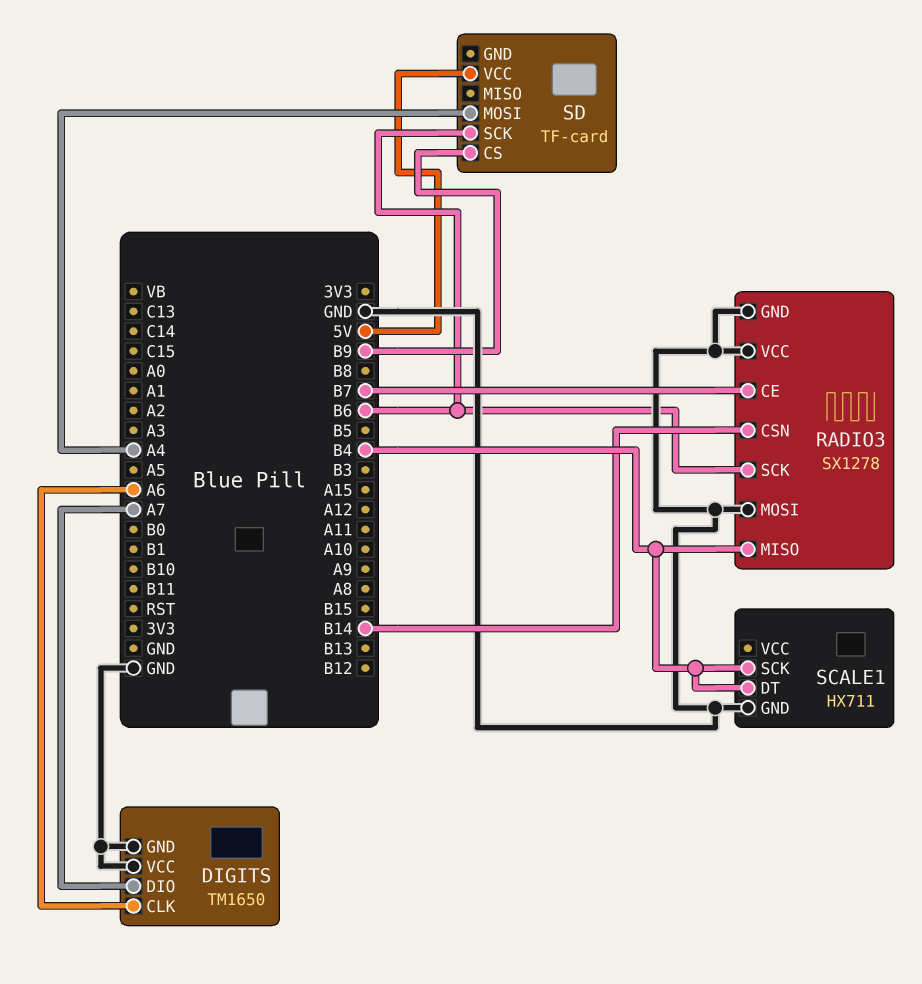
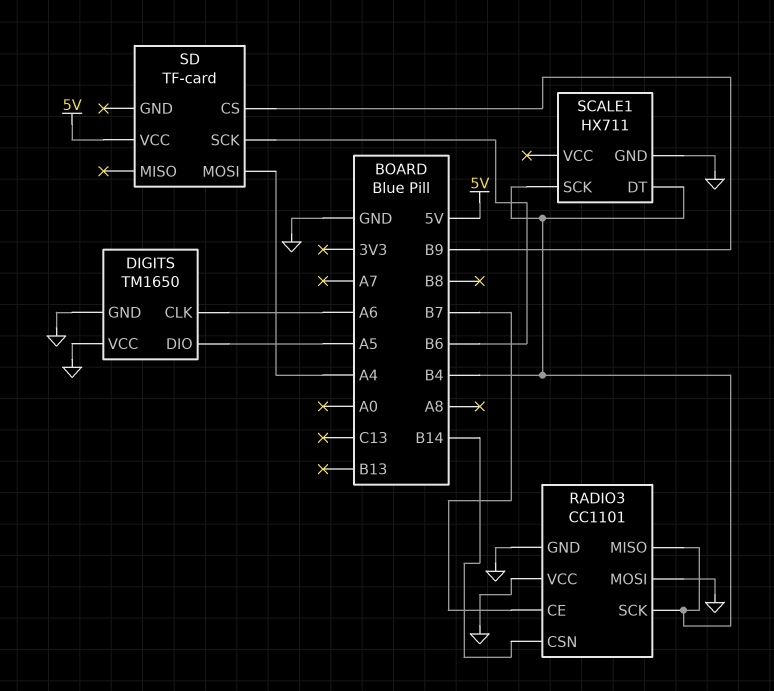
DIGITS pin DIO: A7 -> A5
RADIO3: SX1278 -> CC1101
RADIO3 pin SCK: B6 -> B4

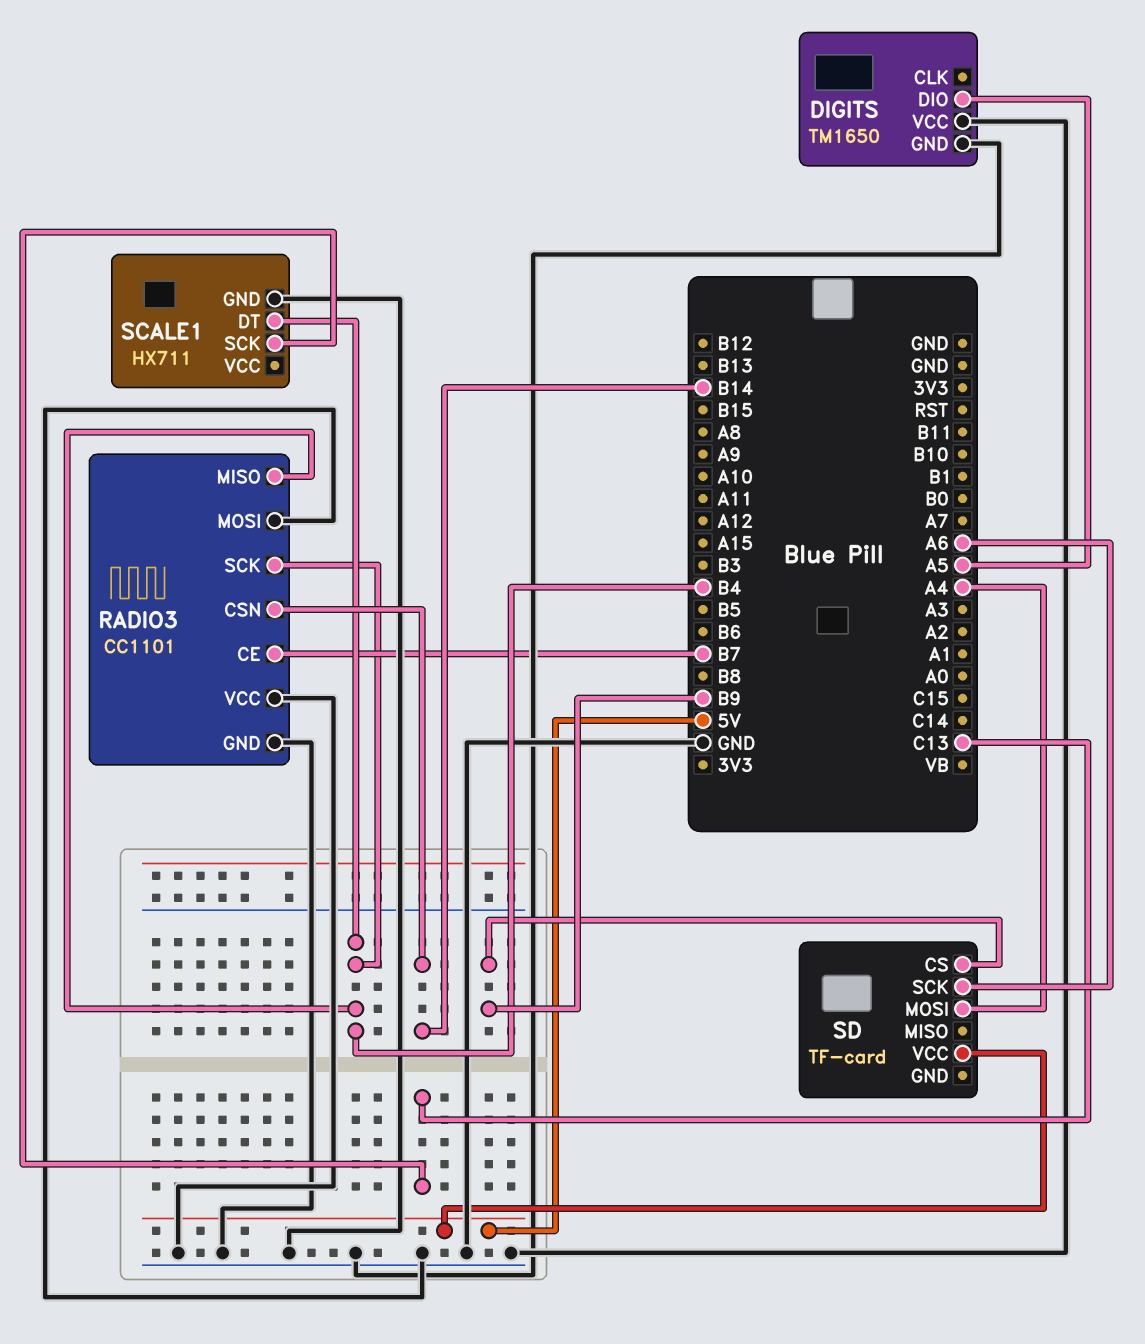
DIGITS pin CLK: A6 -> none
SCALE1 pin SCK: B4 -> C13
SD pin SCK: B6 -> A6

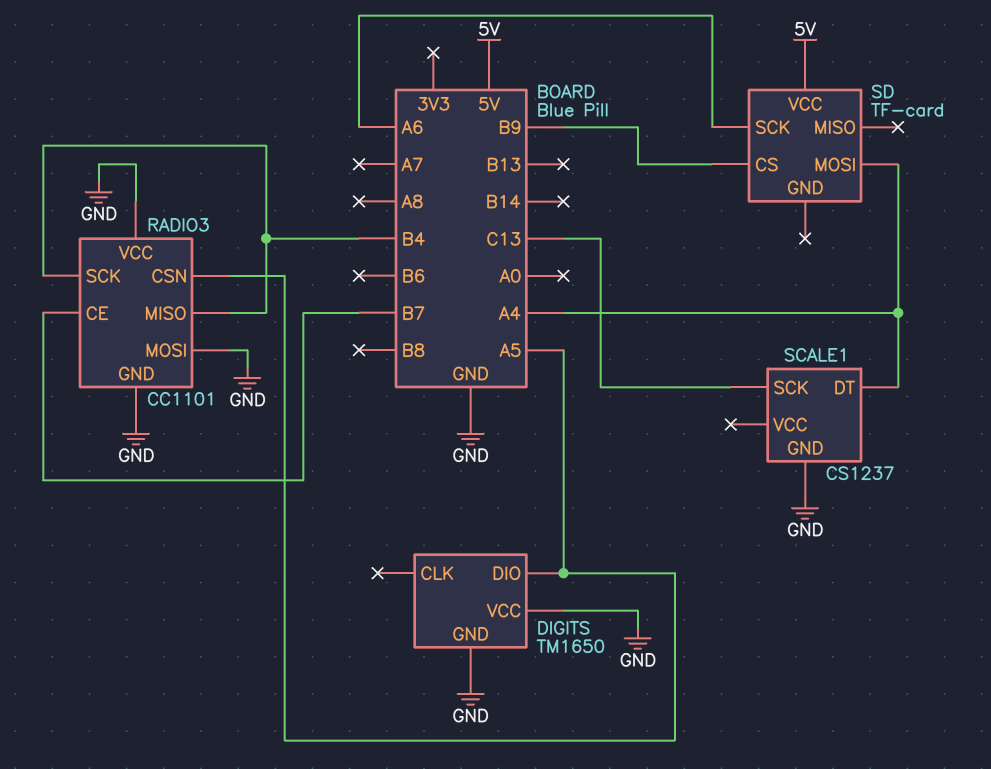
RADIO3 pin CSN: B14 -> A5
SCALE1: HX711 -> CS1237
SCALE1 pin DT: B4 -> A4

